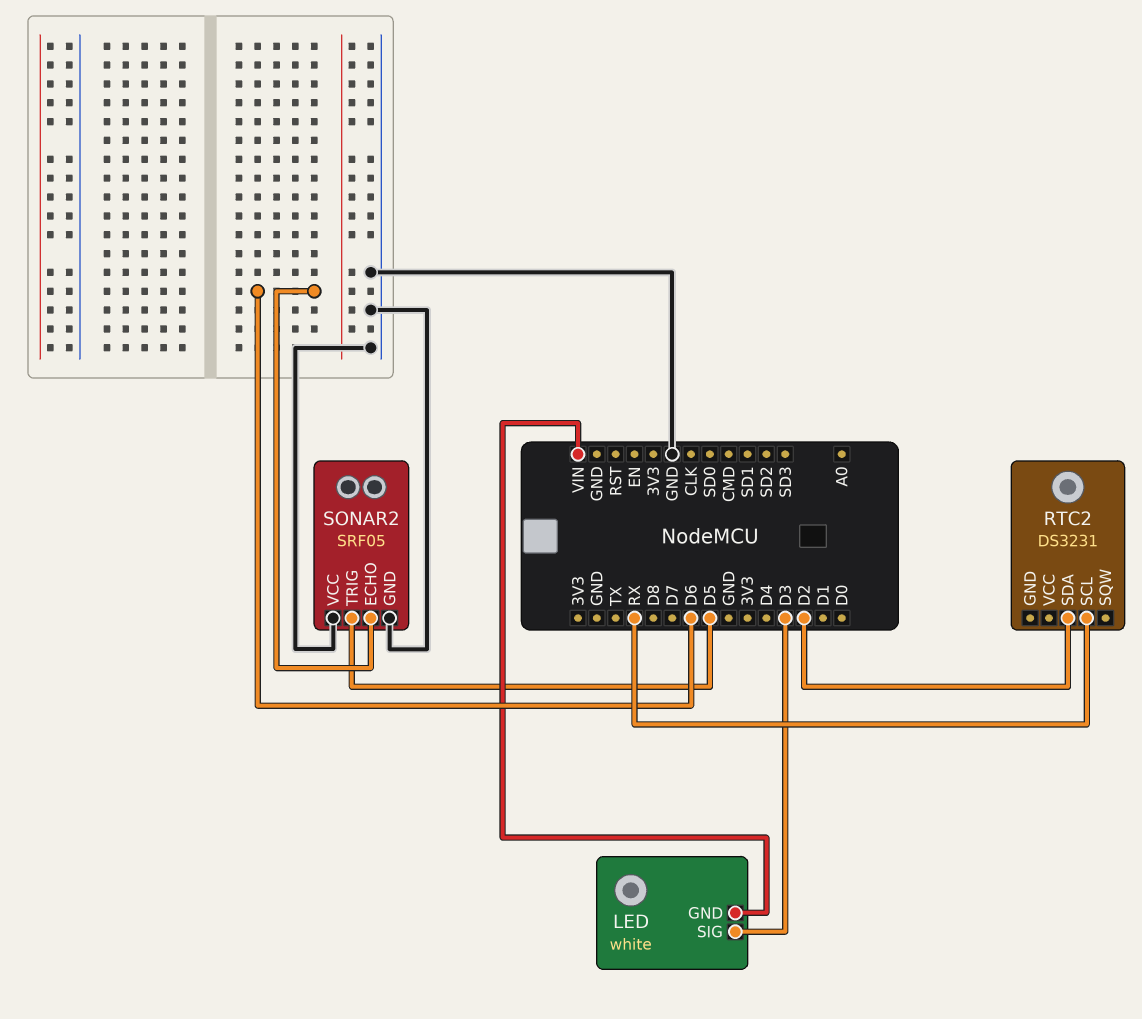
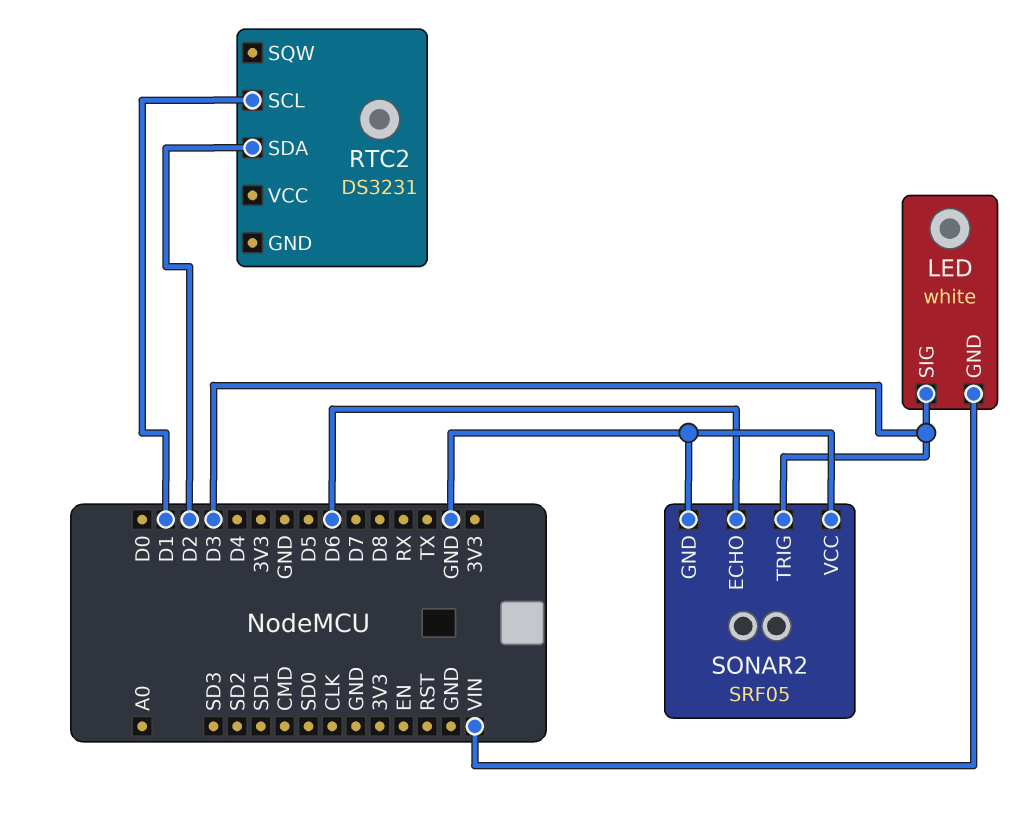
RTC2 pin SCL: RX -> D1
SONAR2 pin TRIG: D5 -> D3

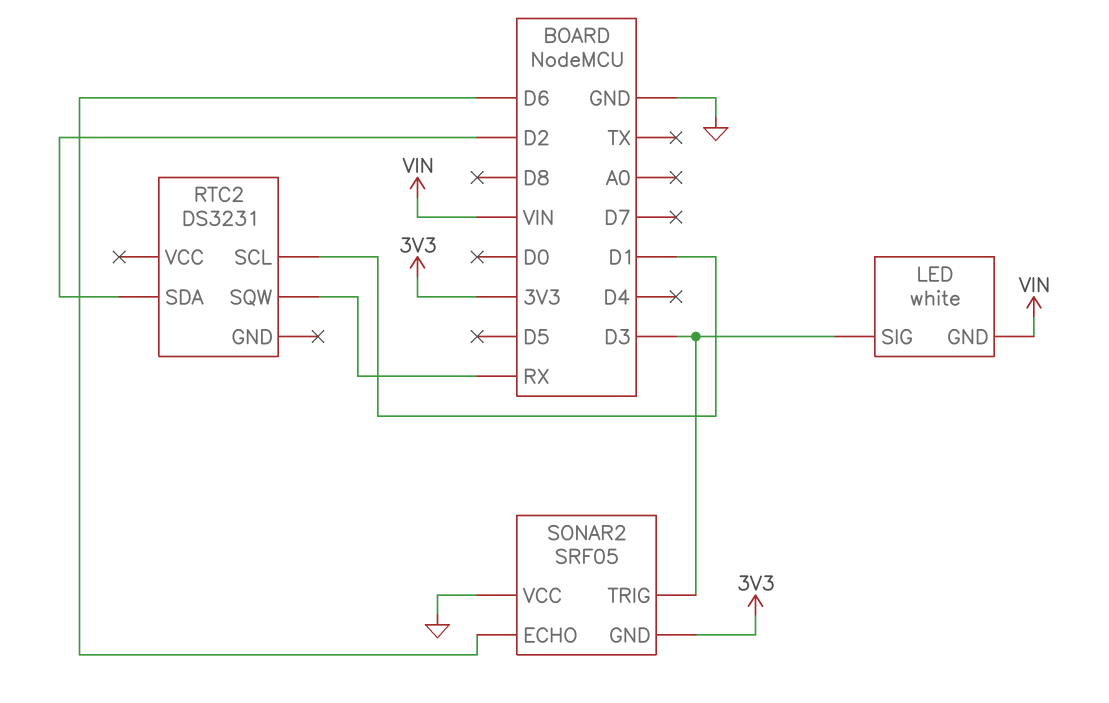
RTC2 pin SQW: none -> RX
SONAR2 pin GND: GND -> 3V3

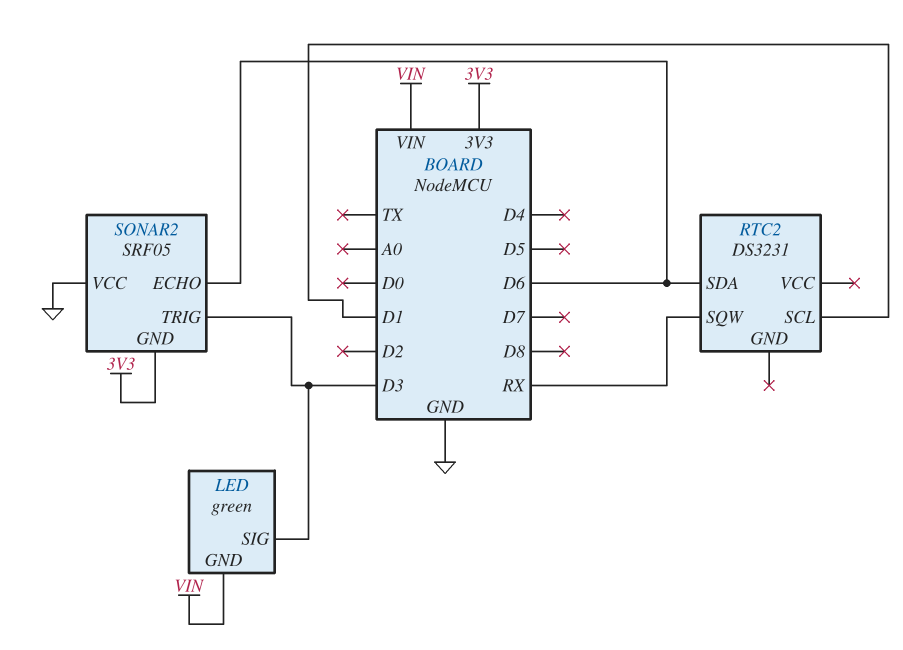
LED: white -> green
RTC2 pin SDA: D2 -> D6

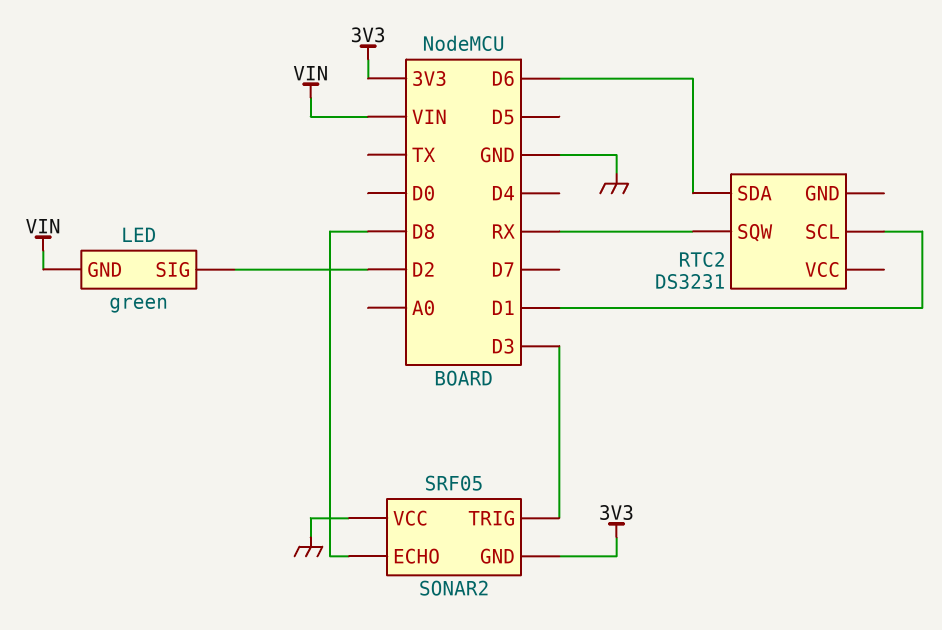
LED pin SIG: D3 -> D2
SONAR2 pin ECHO: D6 -> D8

